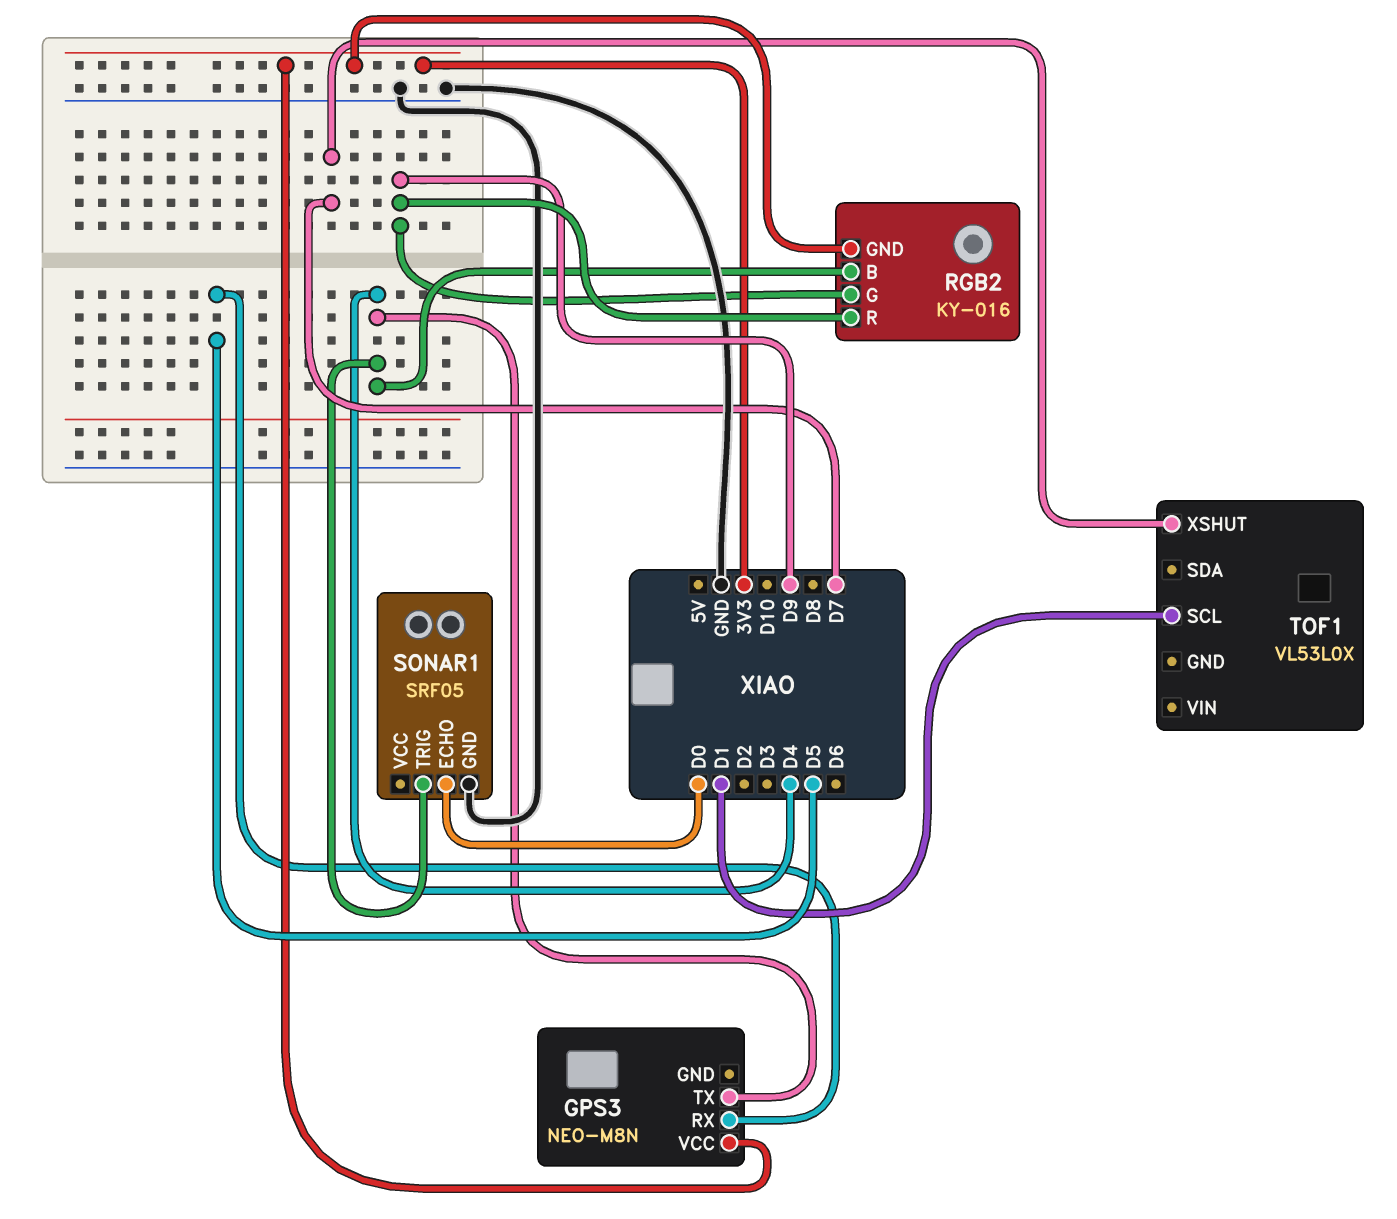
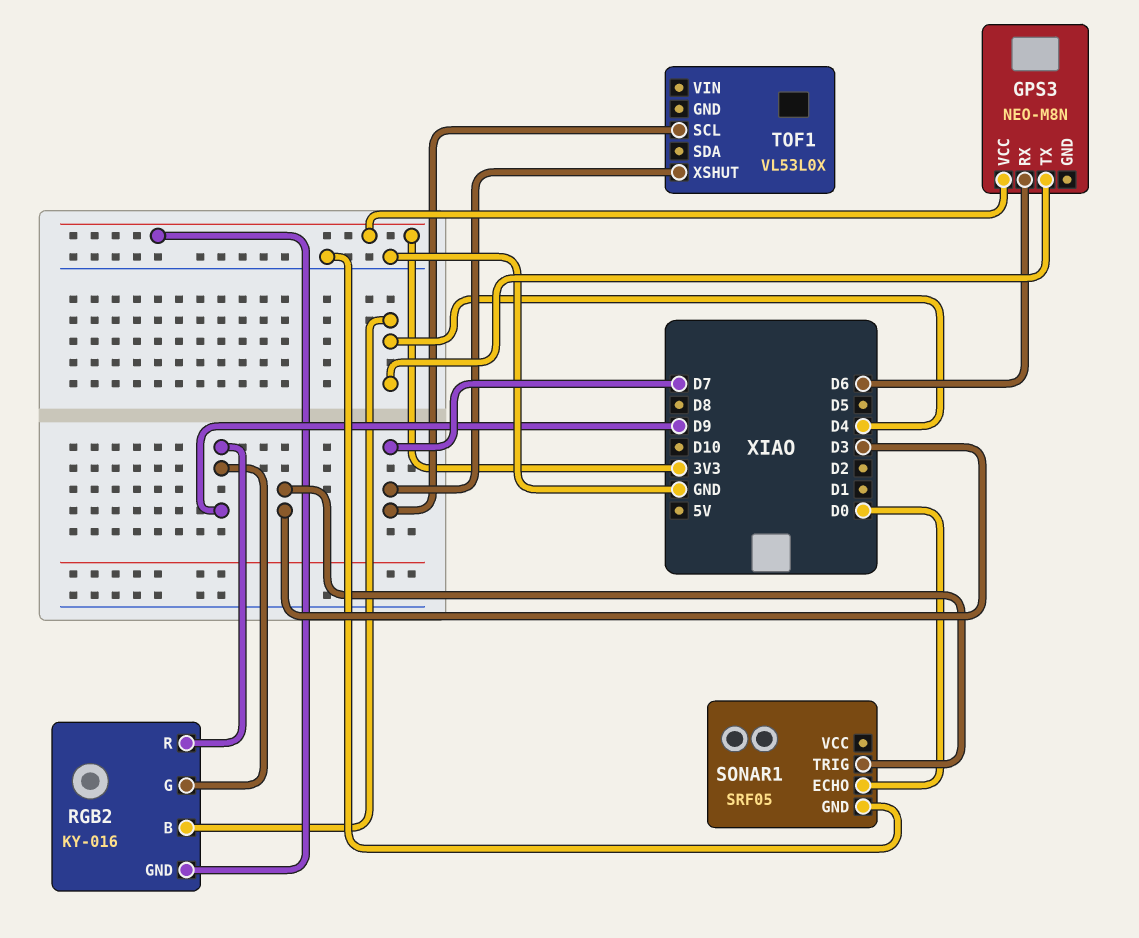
GPS3 pin RX: D5 -> D6
SONAR1 pin TRIG: D4 -> D3
TOF1 pin SCL: D1 -> D7

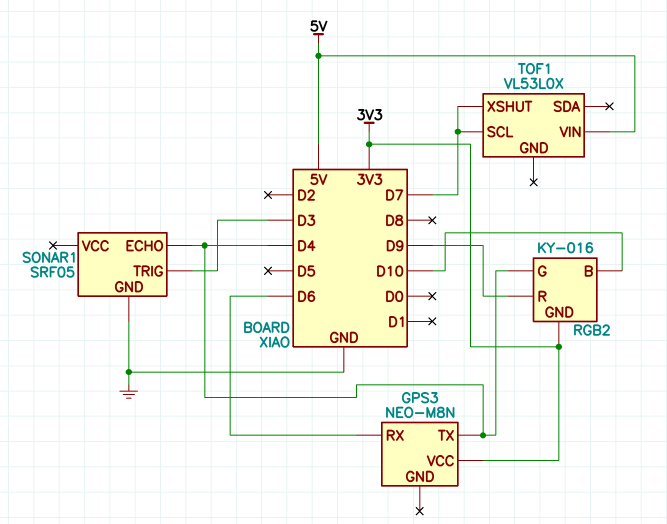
RGB2 pin B: D4 -> D10
RGB2 pin G: D9 -> D4
SONAR1 pin ECHO: D0 -> D4
TOF1 pin VIN: none -> 5V

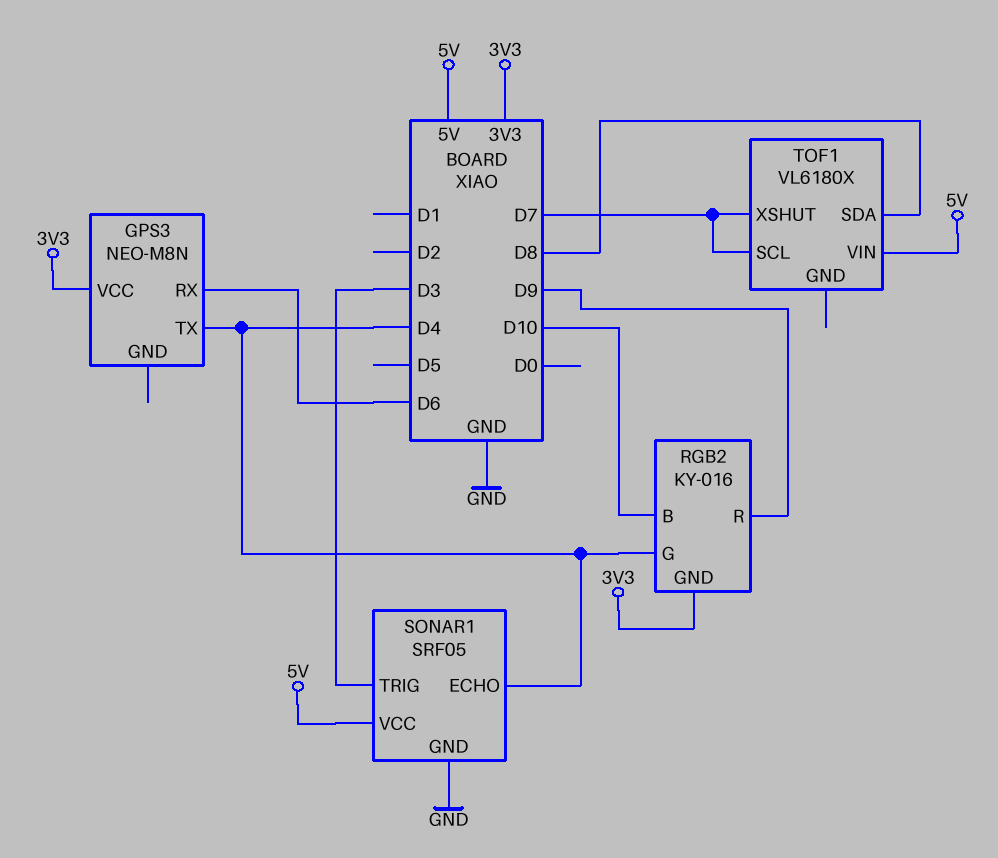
SONAR1 pin VCC: none -> 5V
TOF1: VL53L0X -> VL6180X
TOF1 pin SDA: none -> D8

